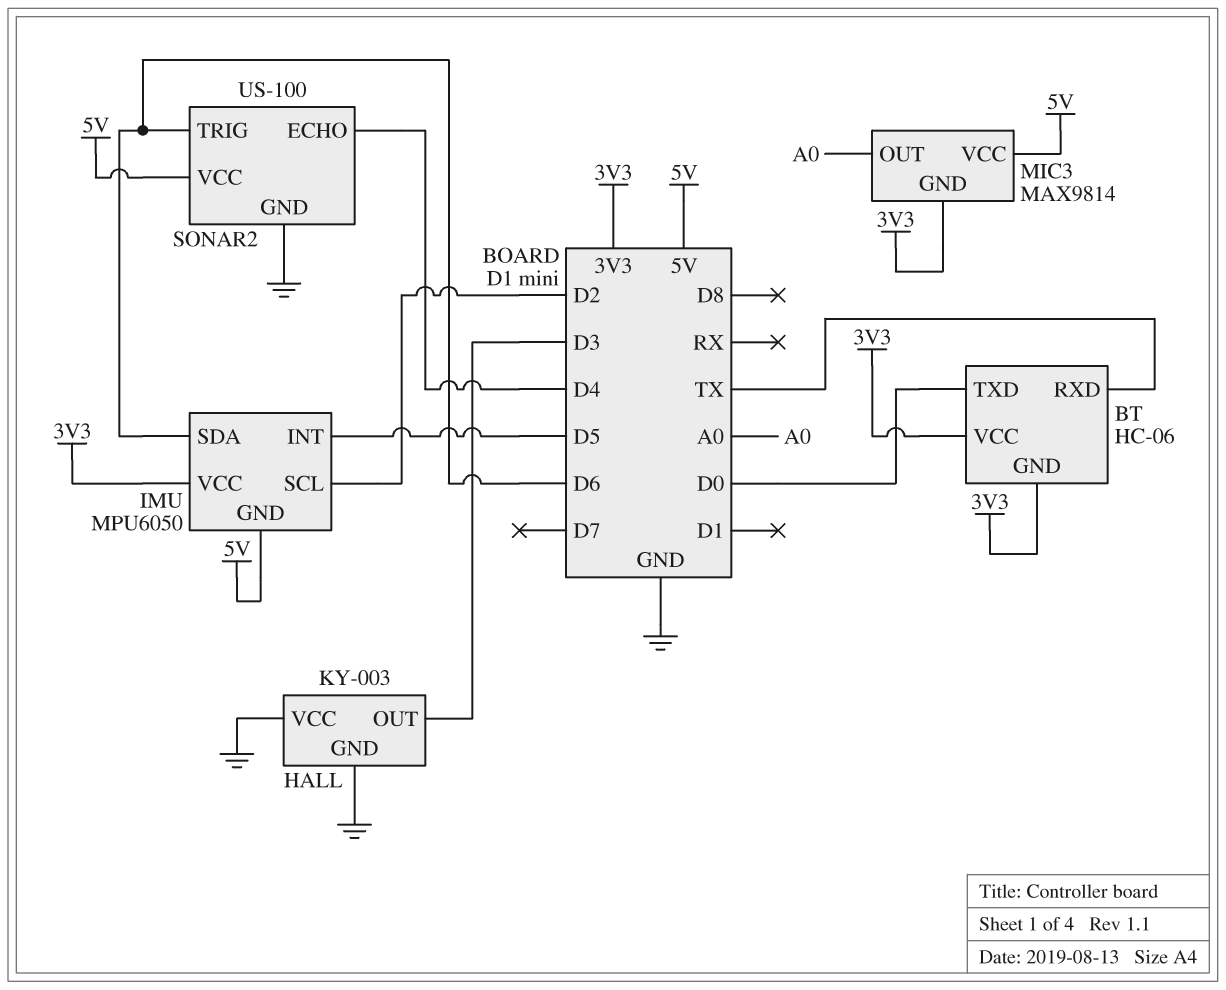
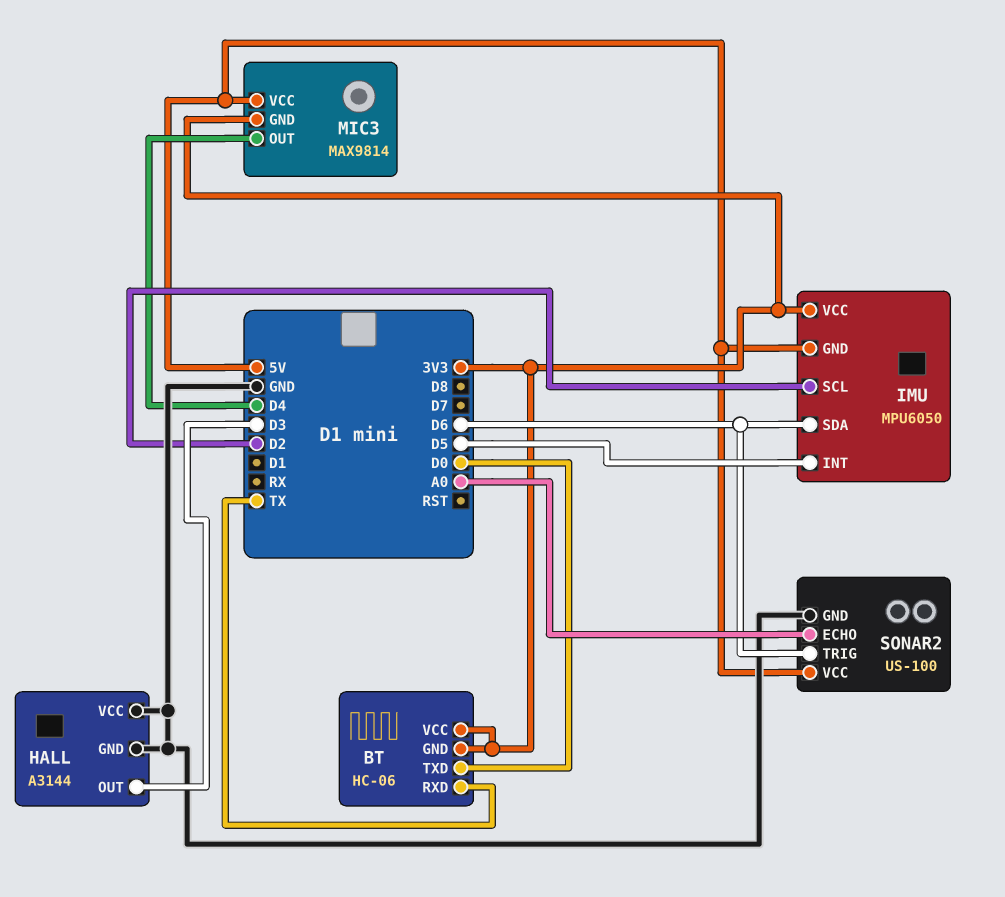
HALL: KY-003 -> A3144
MIC3 pin OUT: A0 -> D4
SONAR2 pin ECHO: D4 -> A0

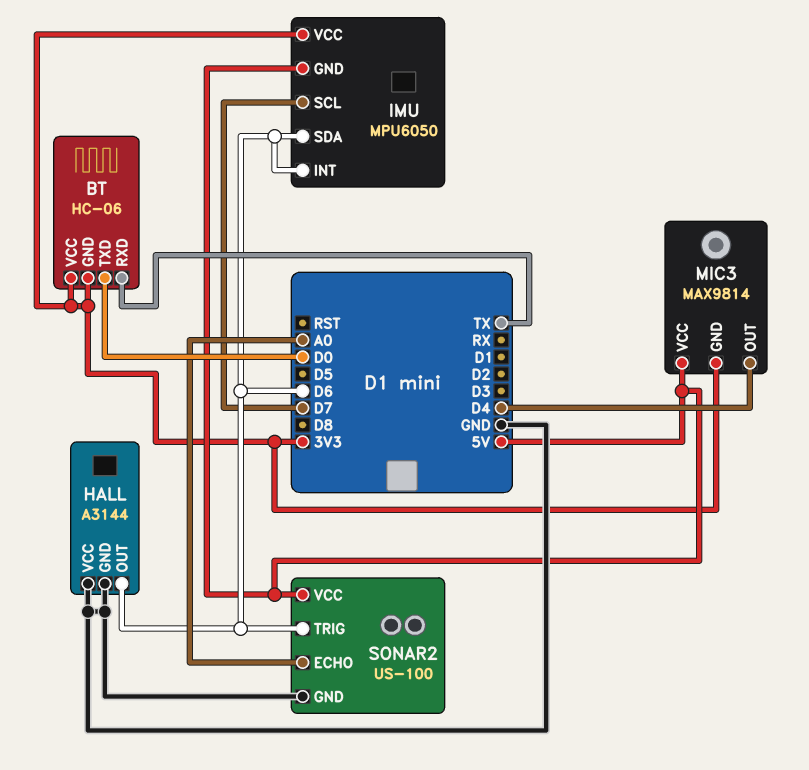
HALL pin OUT: D3 -> D6
IMU pin INT: D5 -> D6
IMU pin SCL: D2 -> D7

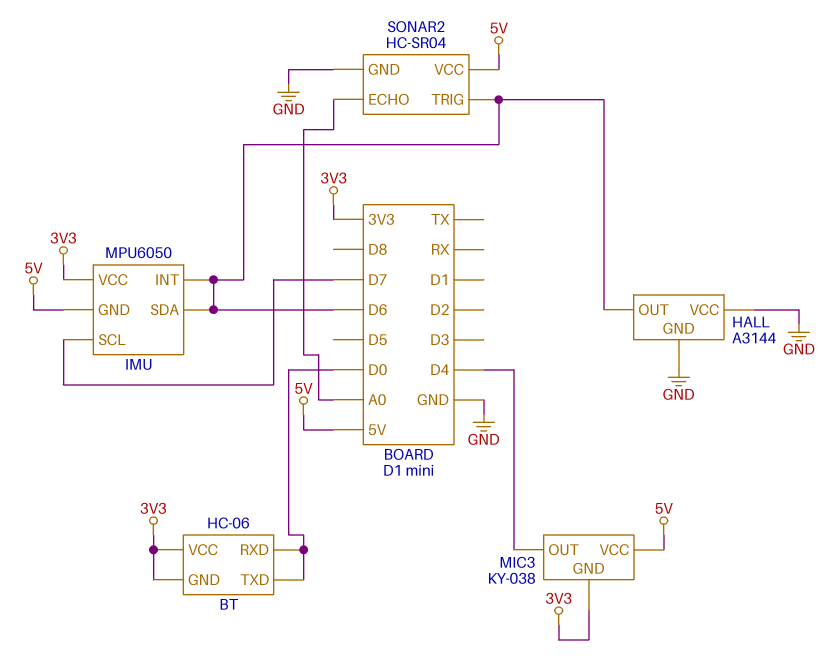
BT pin RXD: TX -> D0
MIC3: MAX9814 -> KY-038
SONAR2: US-100 -> HC-SR04

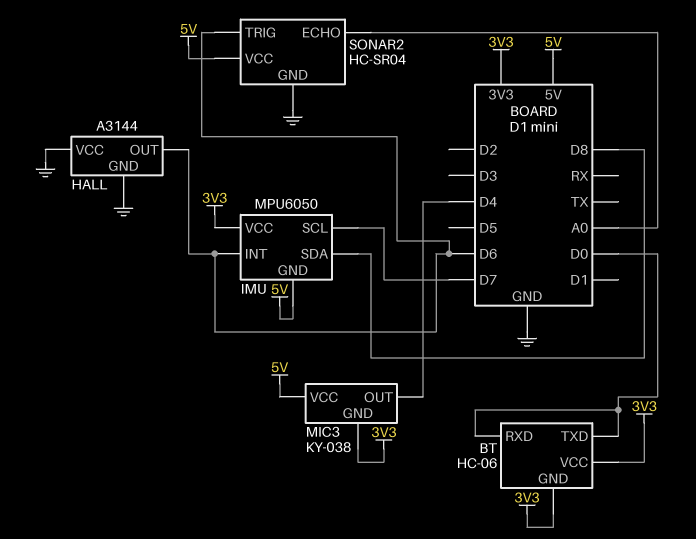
IMU pin SDA: D6 -> D8

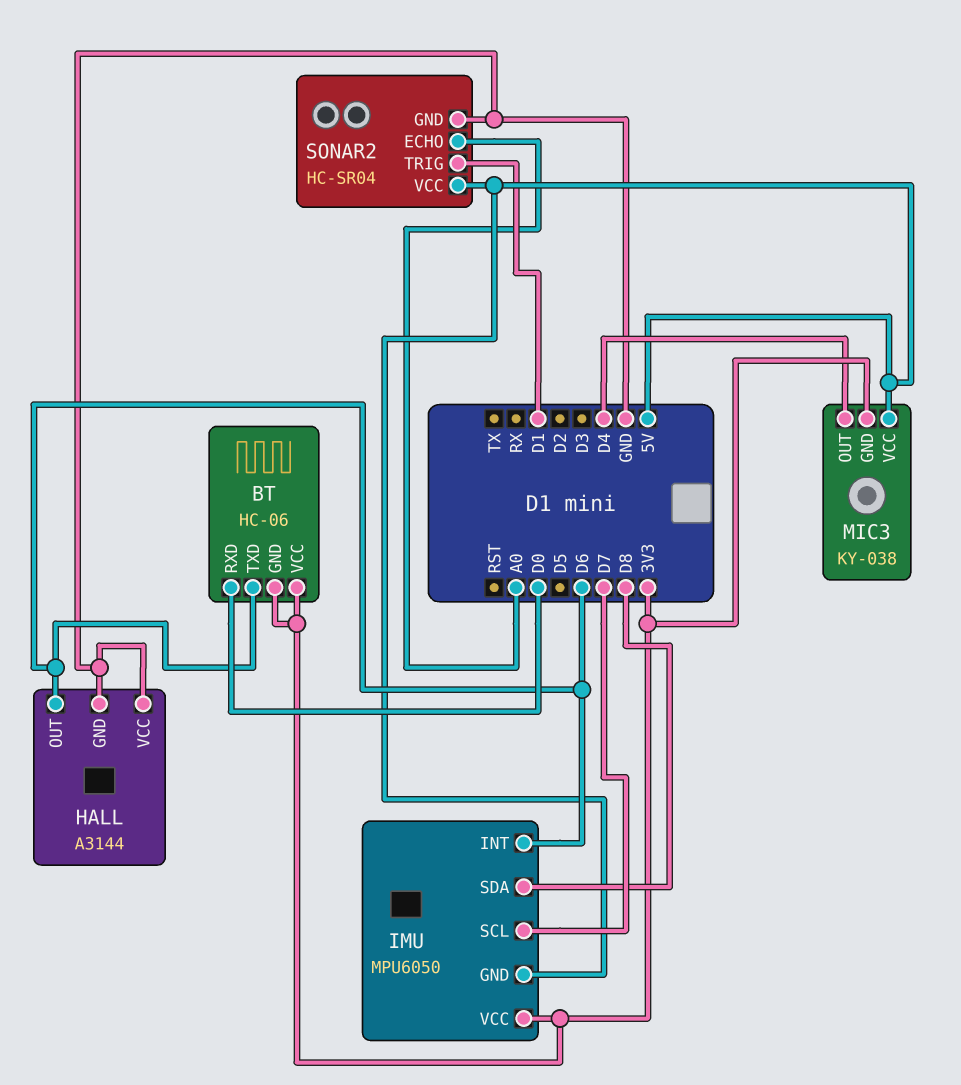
BT pin TXD: D0 -> D6
SONAR2 pin TRIG: D6 -> D1

